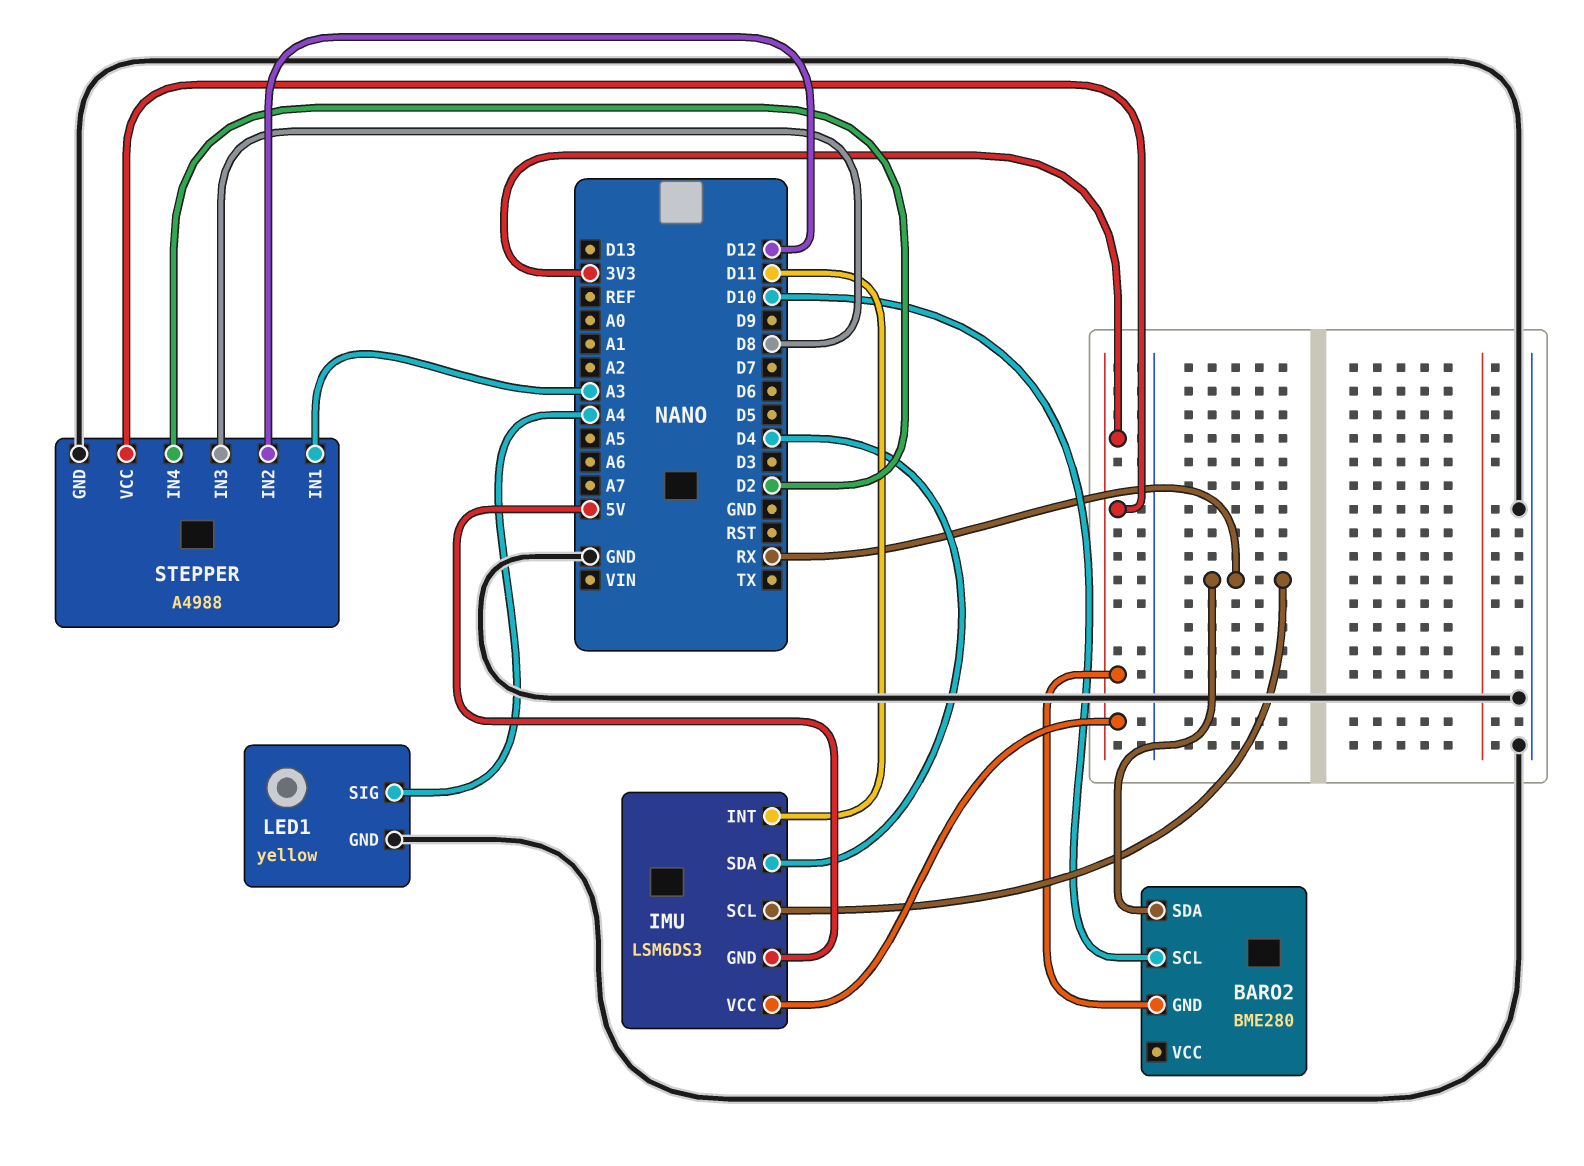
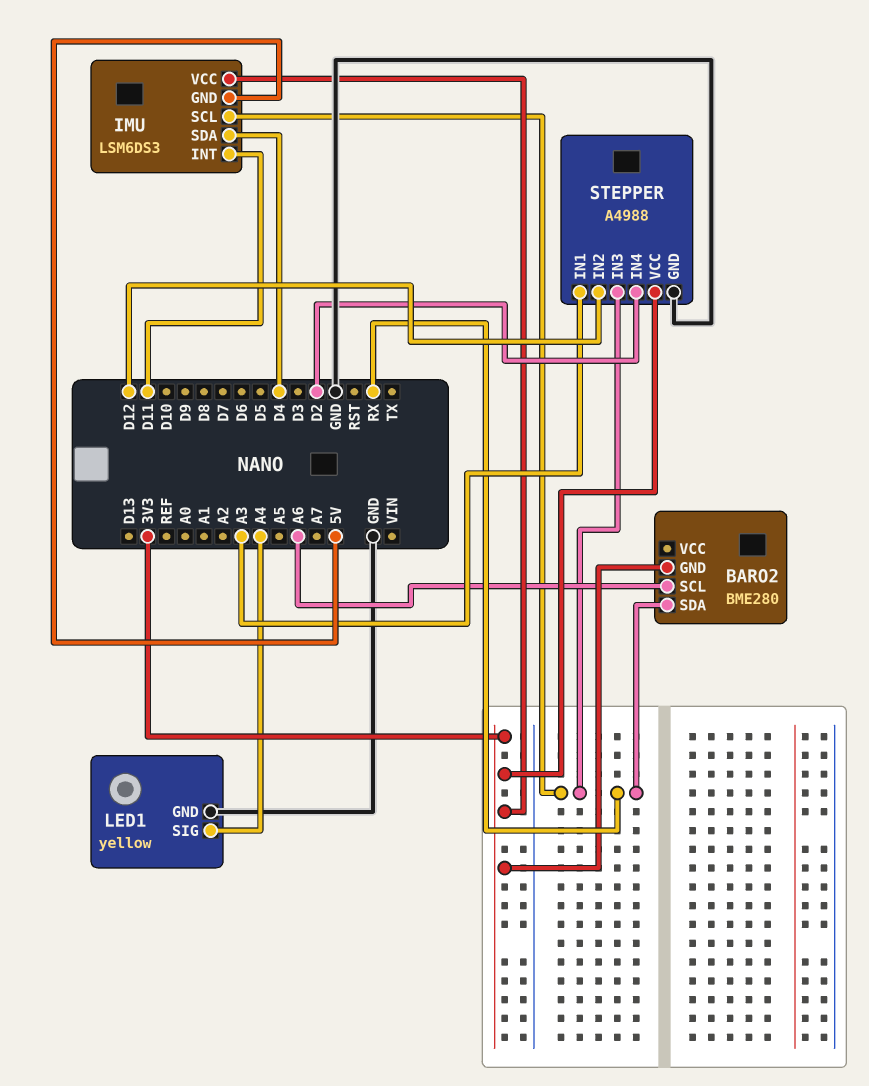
BARO2 pin SCL: D10 -> A6
STEPPER pin IN3: D8 -> RX

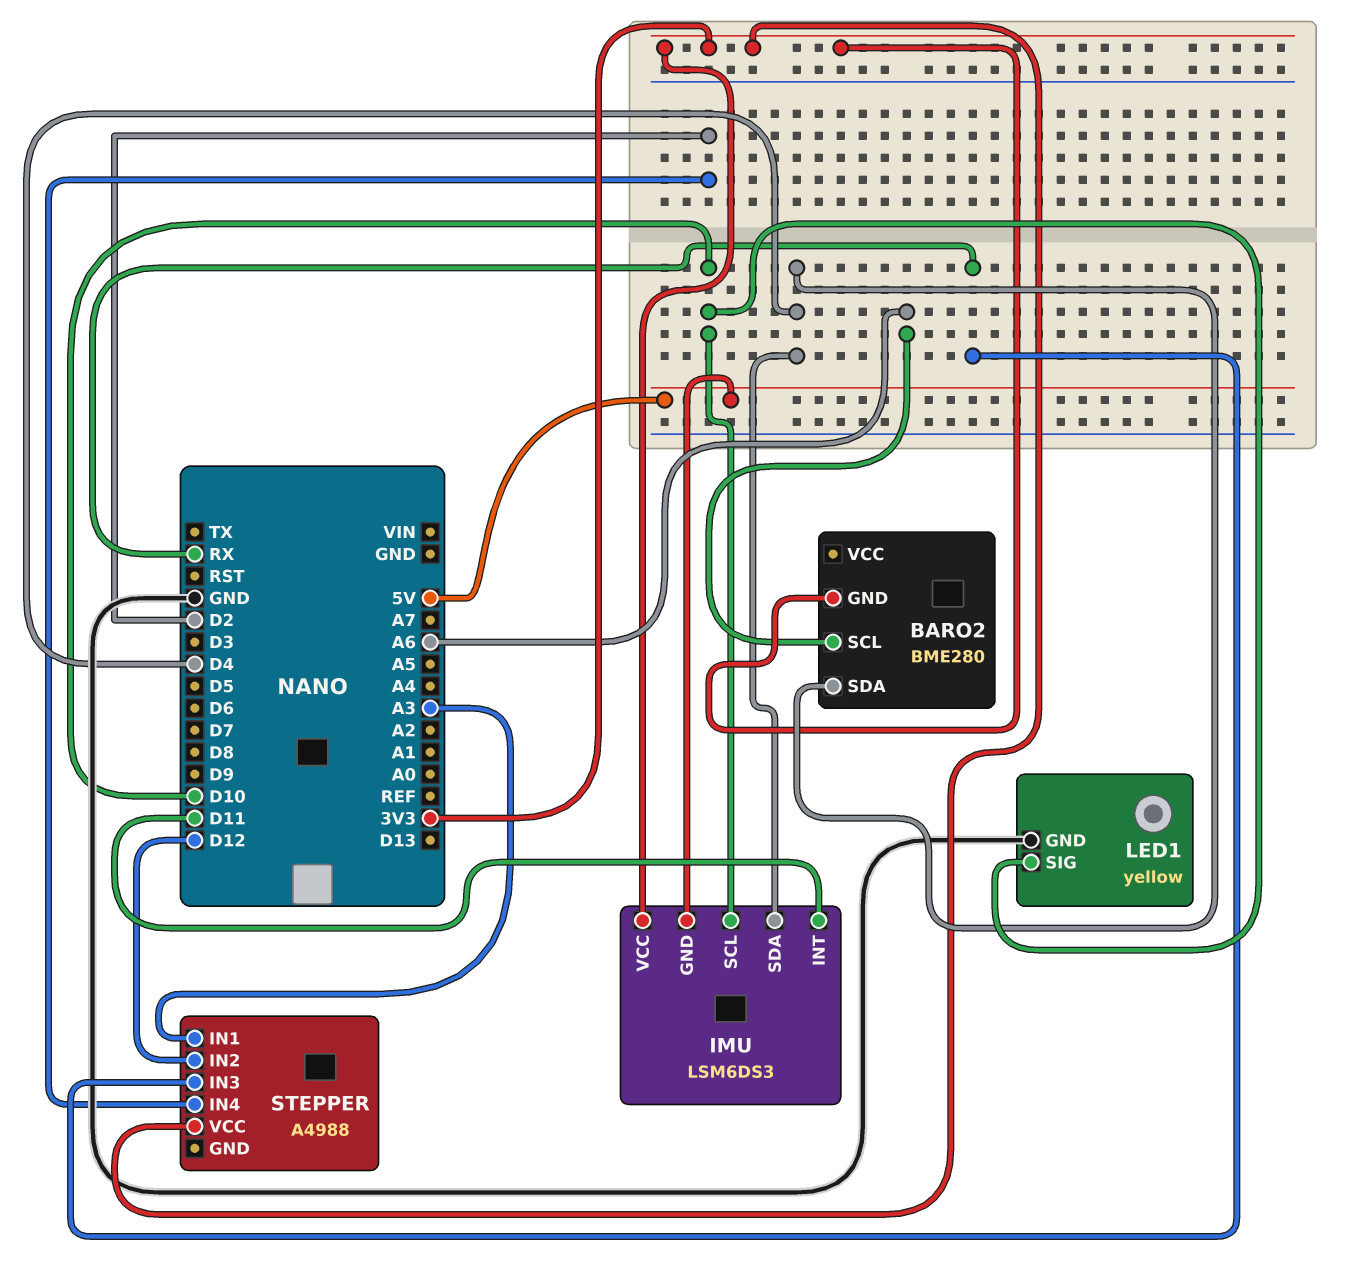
BARO2 pin SDA: RX -> D4
IMU pin SCL: RX -> D10
LED1 pin SIG: A4 -> D10
STEPPER pin GND: GND -> none

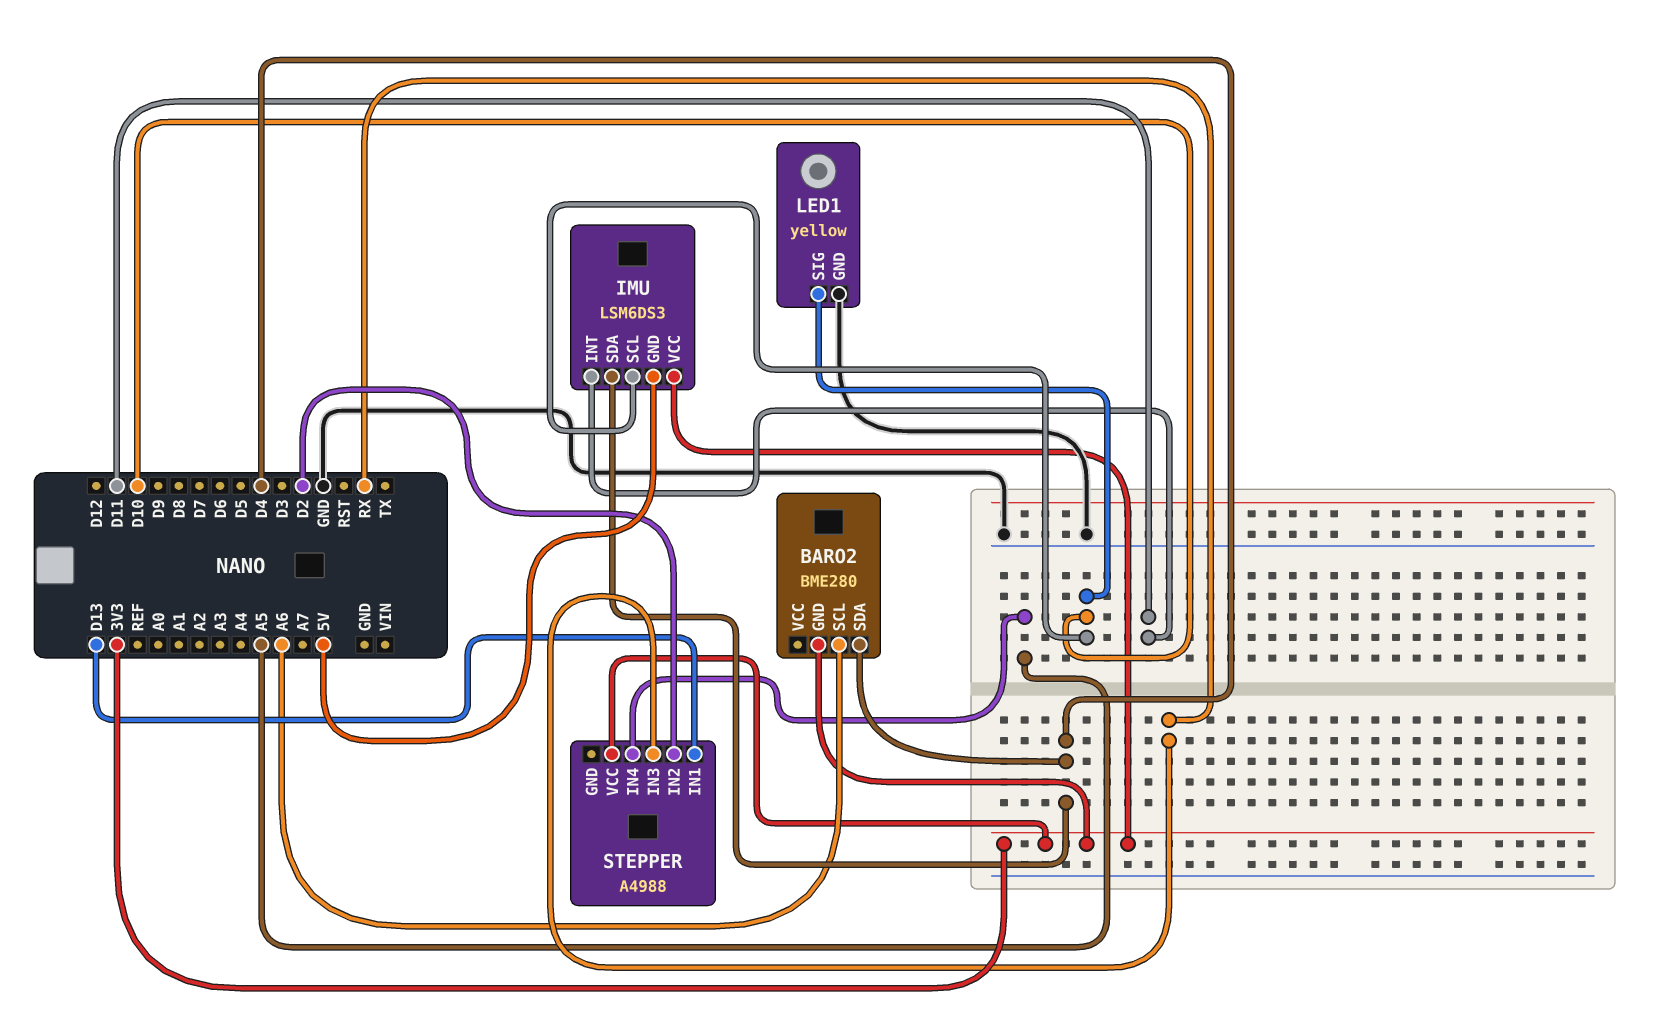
STEPPER pin IN1: A3 -> D13
STEPPER pin IN2: D12 -> D2
STEPPER pin IN4: D2 -> A5

